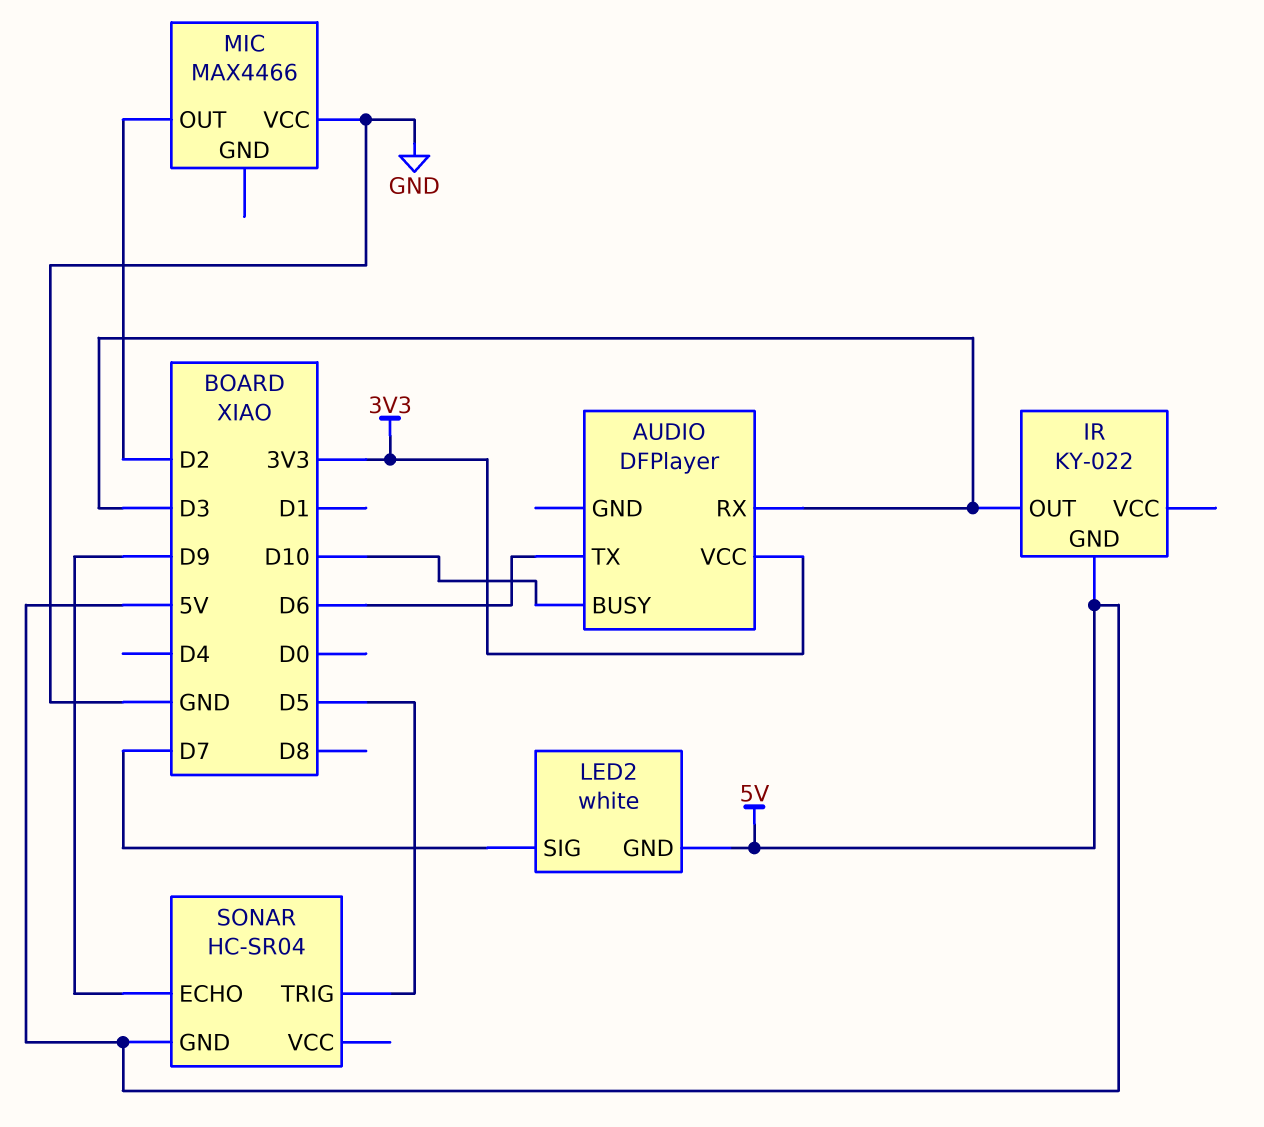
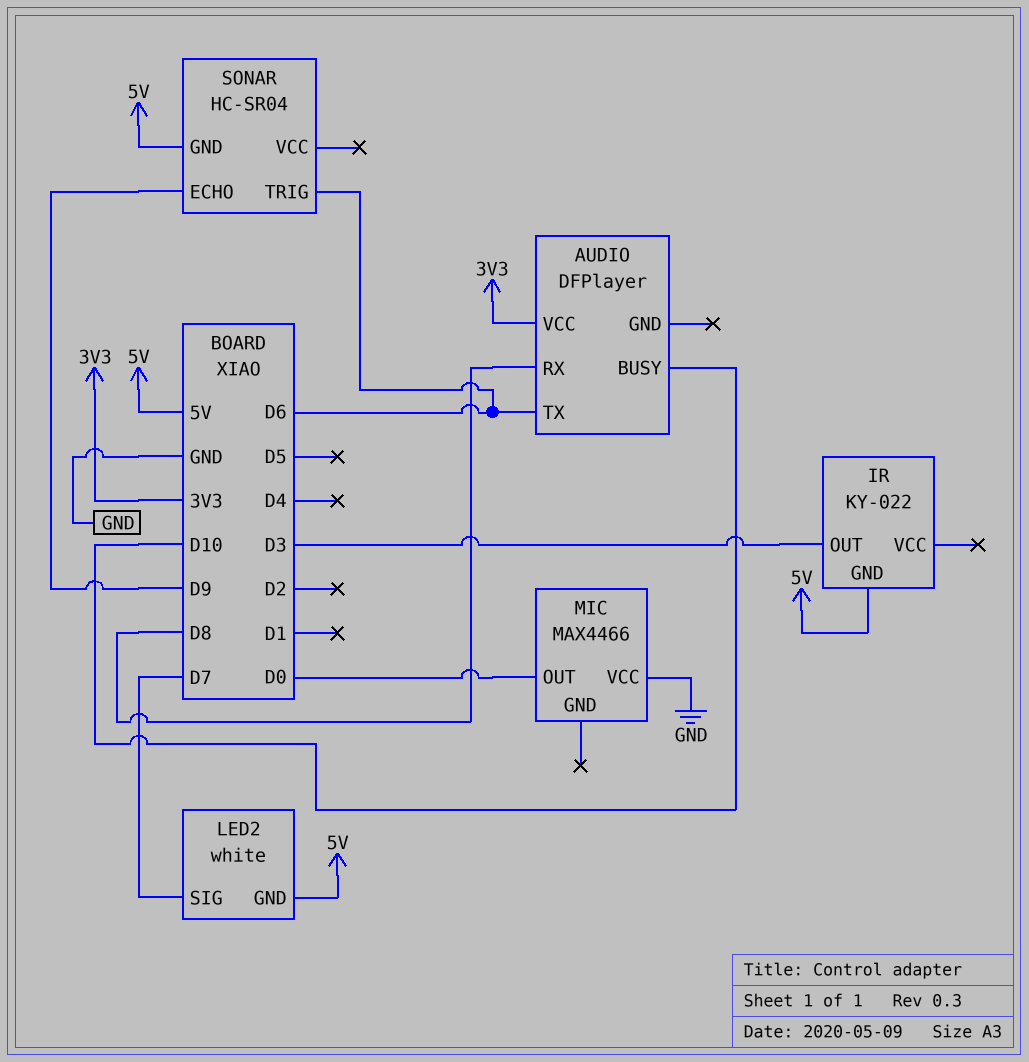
AUDIO pin RX: D3 -> D8
MIC pin OUT: D2 -> D0
SONAR pin TRIG: D5 -> D6

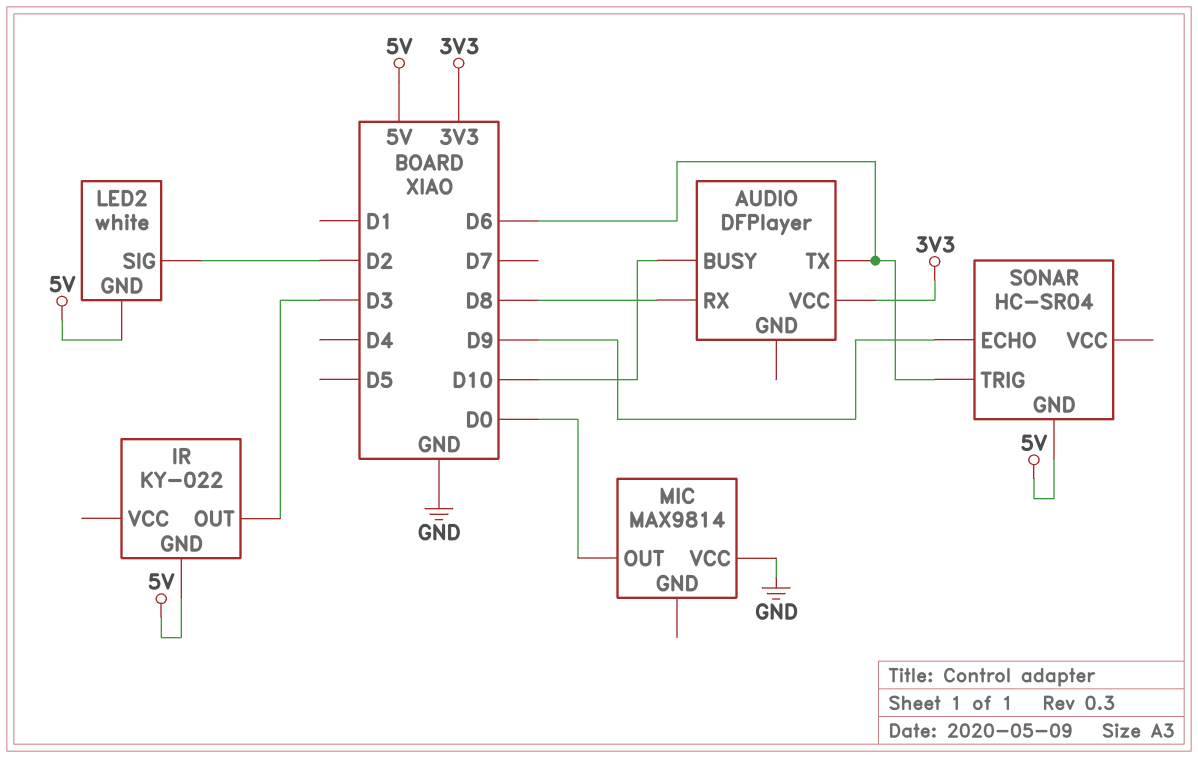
LED2 pin SIG: D7 -> D2
MIC: MAX4466 -> MAX9814

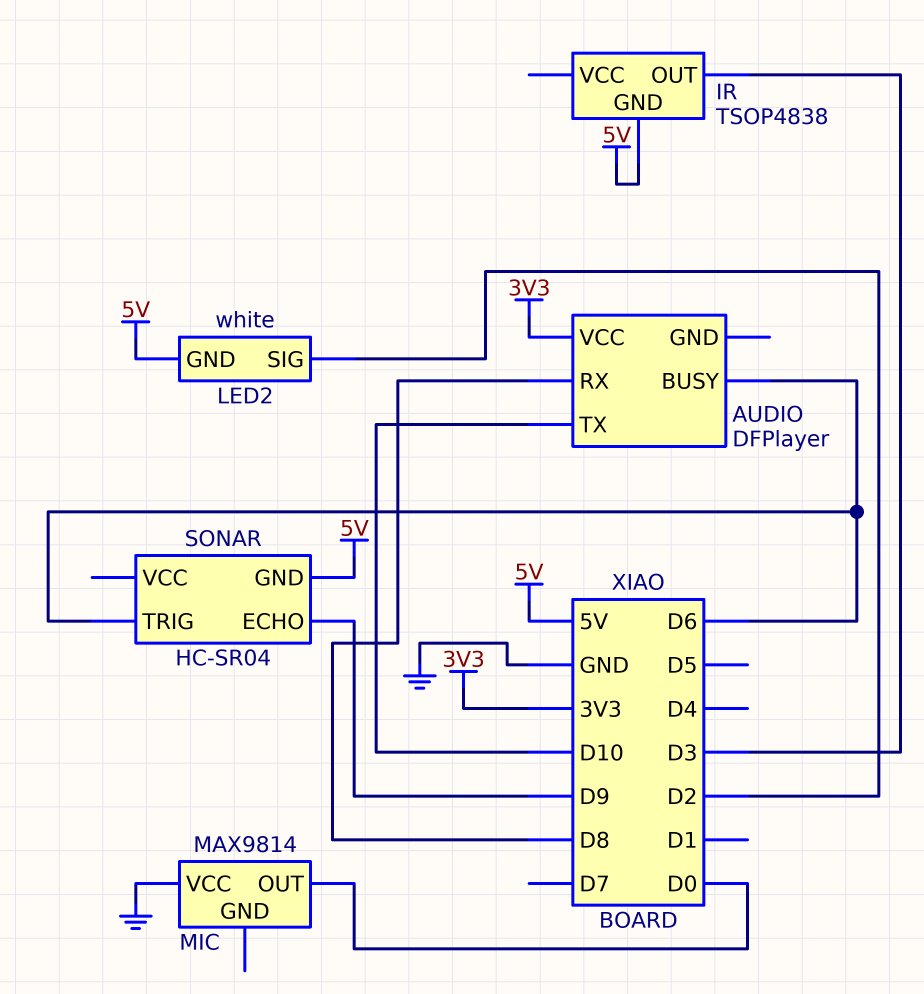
AUDIO pin BUSY: D10 -> D6
AUDIO pin TX: D6 -> D10
IR: KY-022 -> TSOP4838

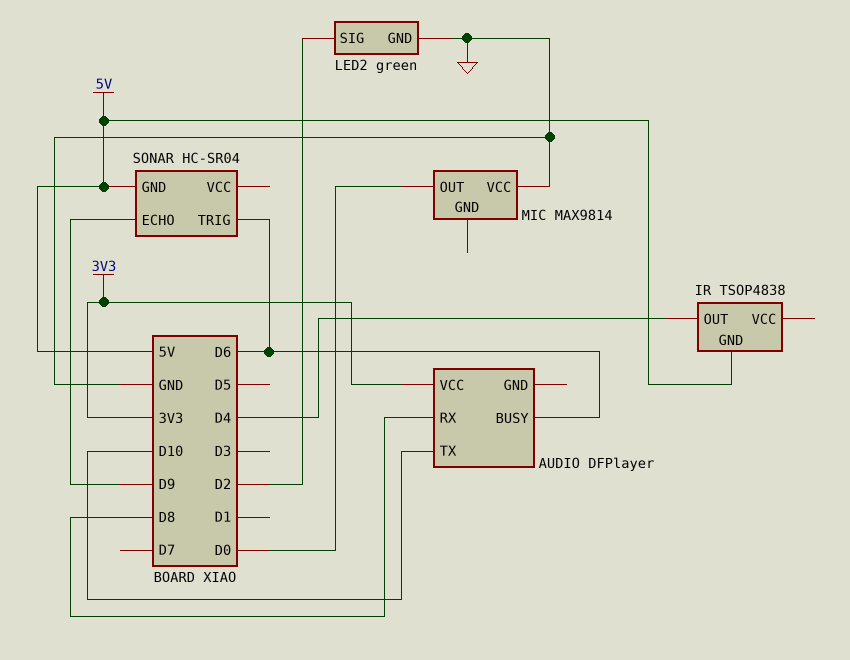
IR pin OUT: D3 -> D4
LED2: white -> green
LED2 pin GND: 5V -> GND

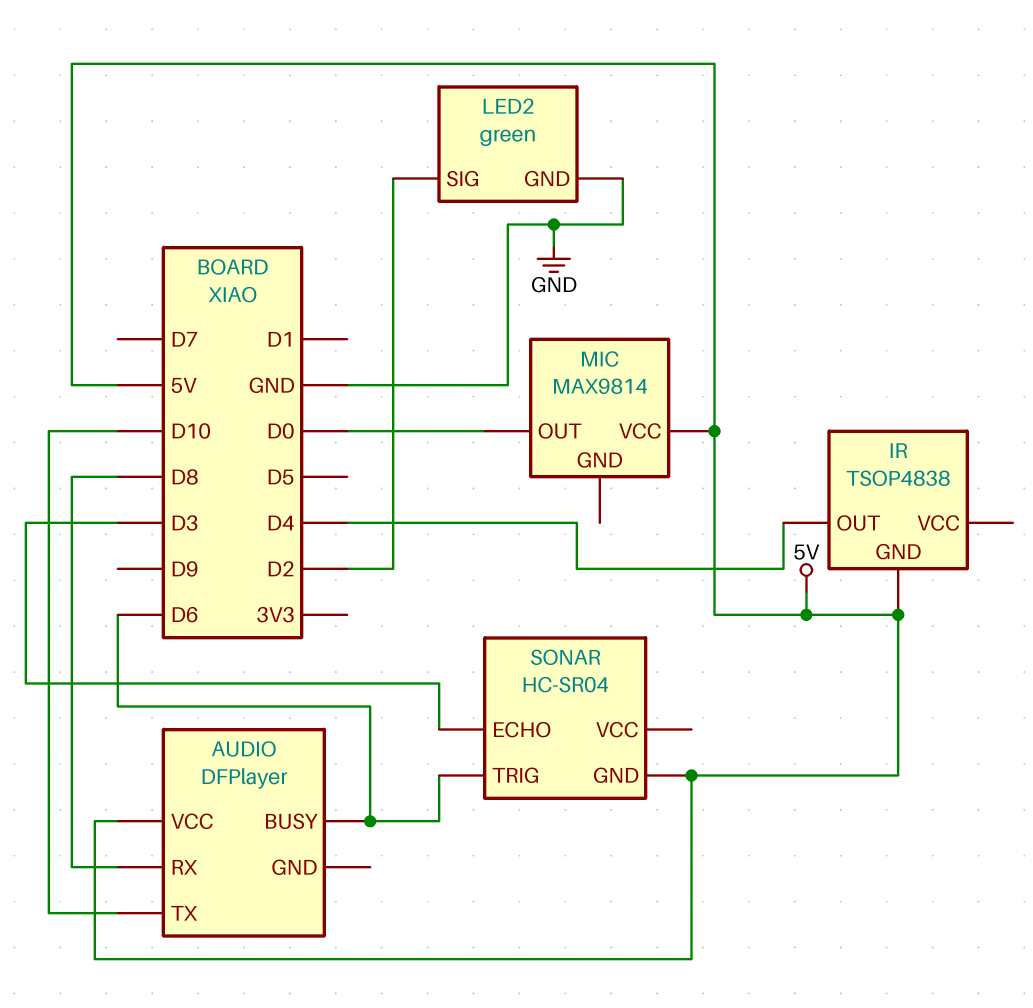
AUDIO pin VCC: 3V3 -> 5V
MIC pin VCC: GND -> 5V
SONAR pin ECHO: D9 -> D3

